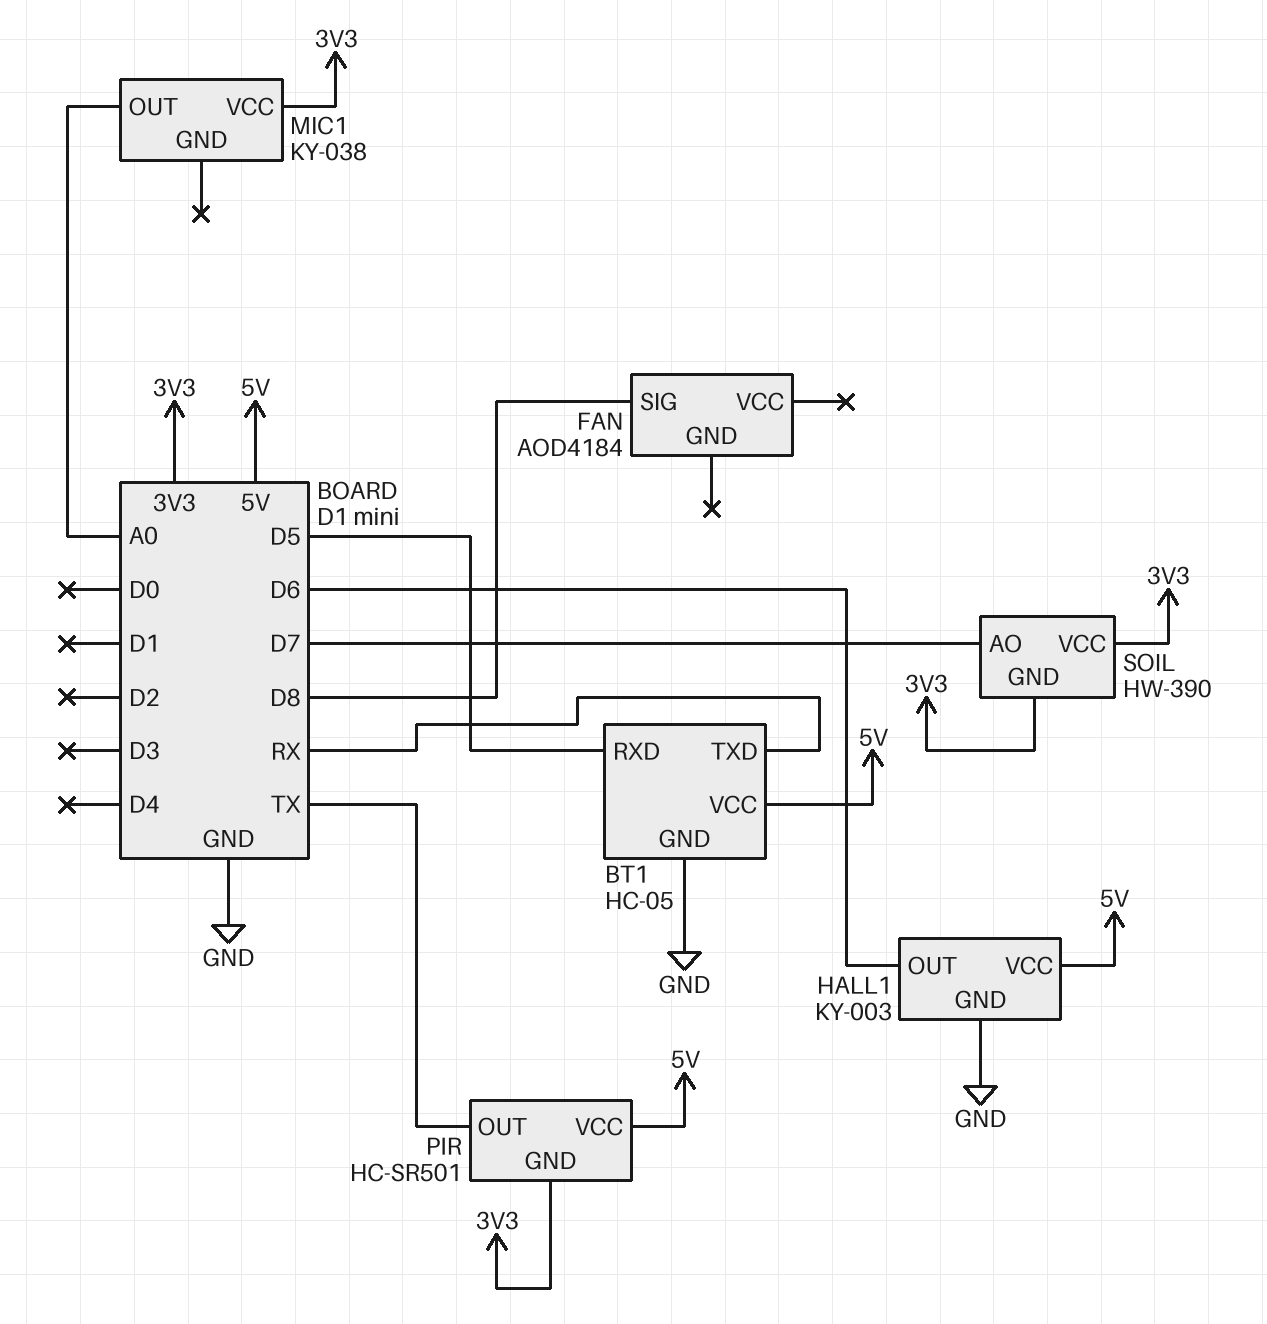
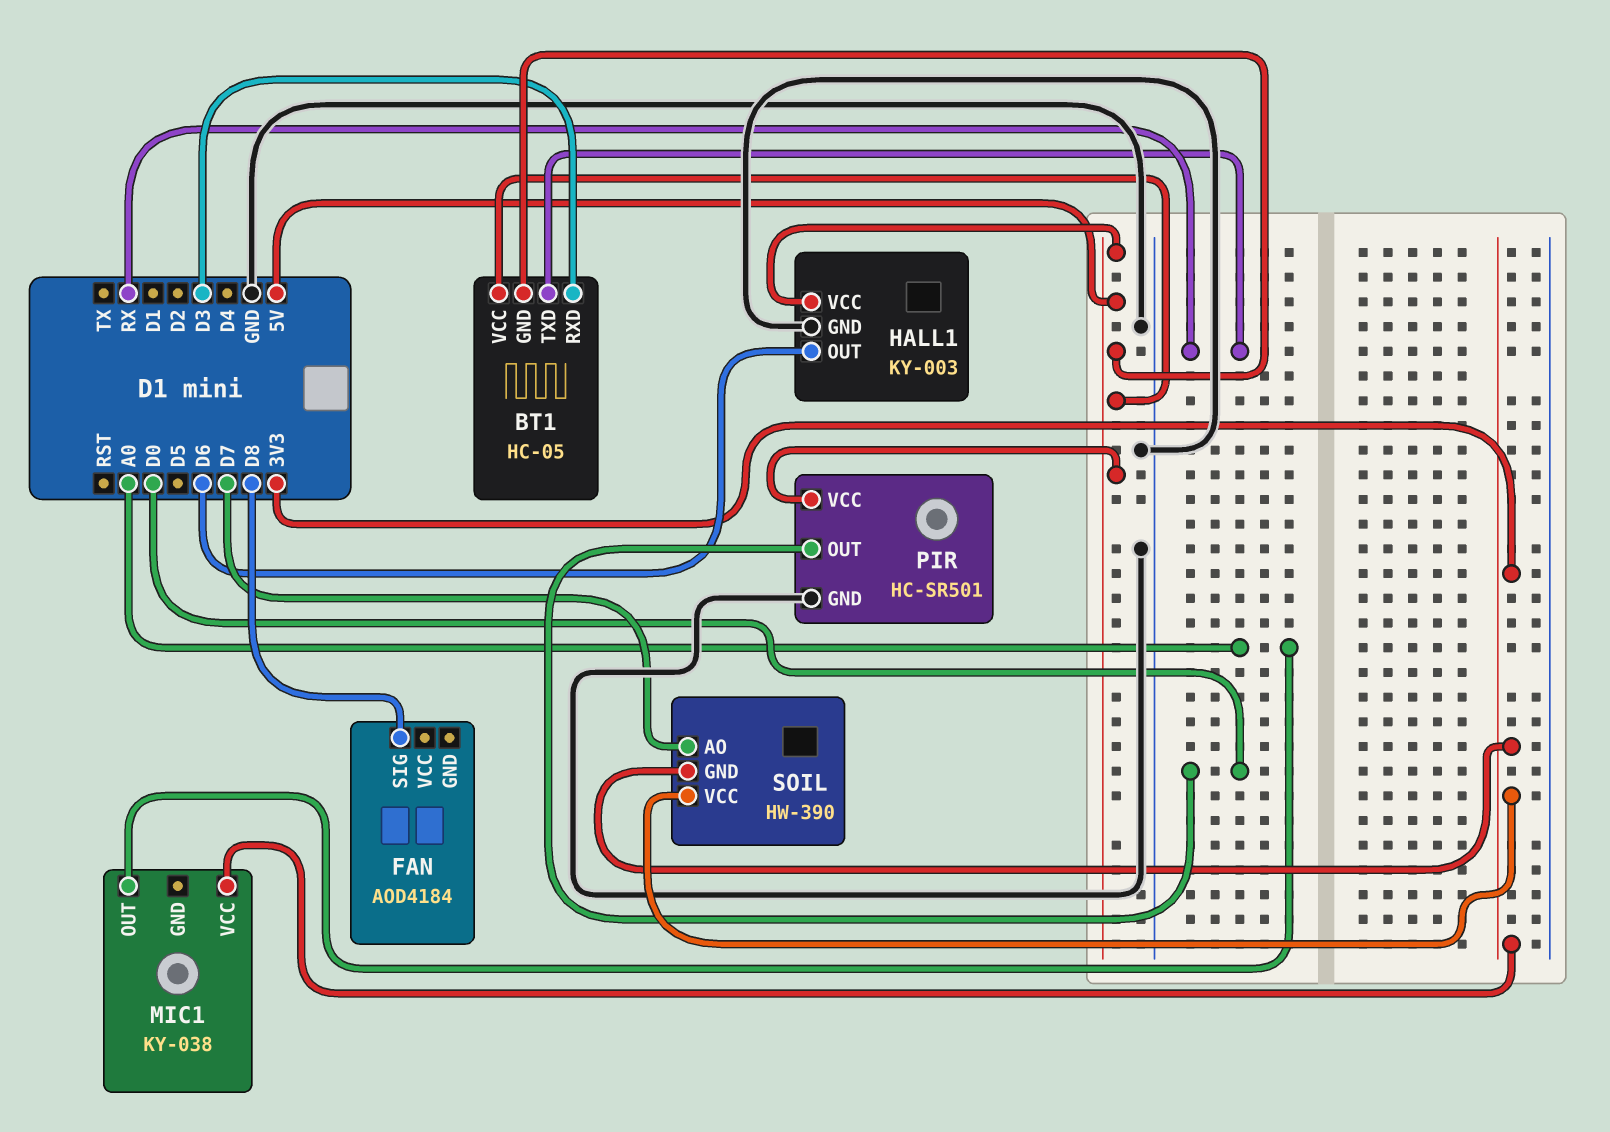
BT1 pin GND: GND -> 5V
BT1 pin RXD: D5 -> D3
PIR pin GND: 3V3 -> GND
PIR pin OUT: TX -> D0

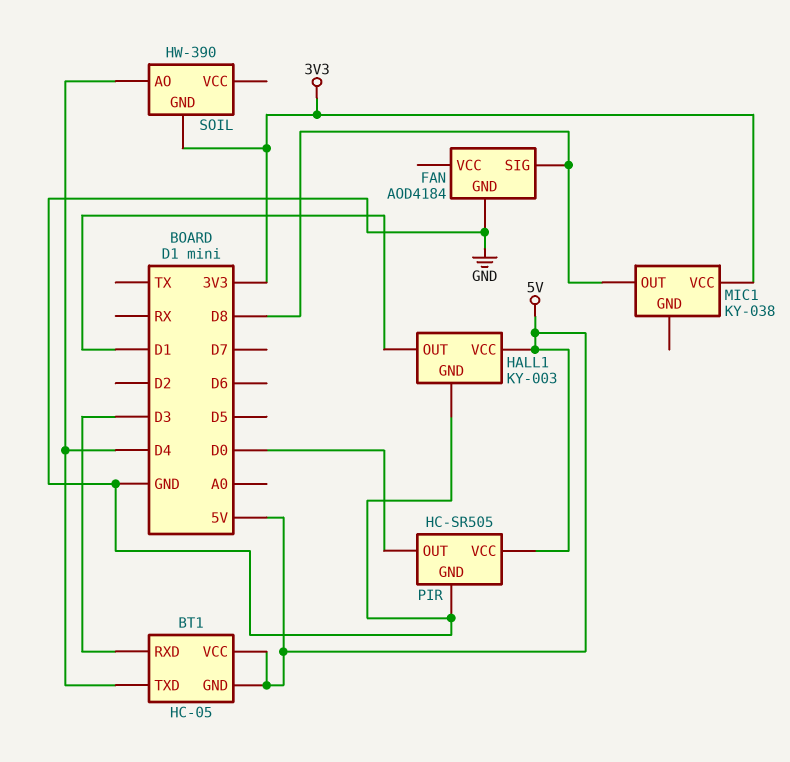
BT1 pin TXD: RX -> D4
FAN pin GND: none -> GND
HALL1 pin OUT: D6 -> D1
MIC1 pin OUT: A0 -> D8
PIR: HC-SR501 -> HC-SR505
SOIL pin AO: D7 -> D4
SOIL pin VCC: 3V3 -> none

